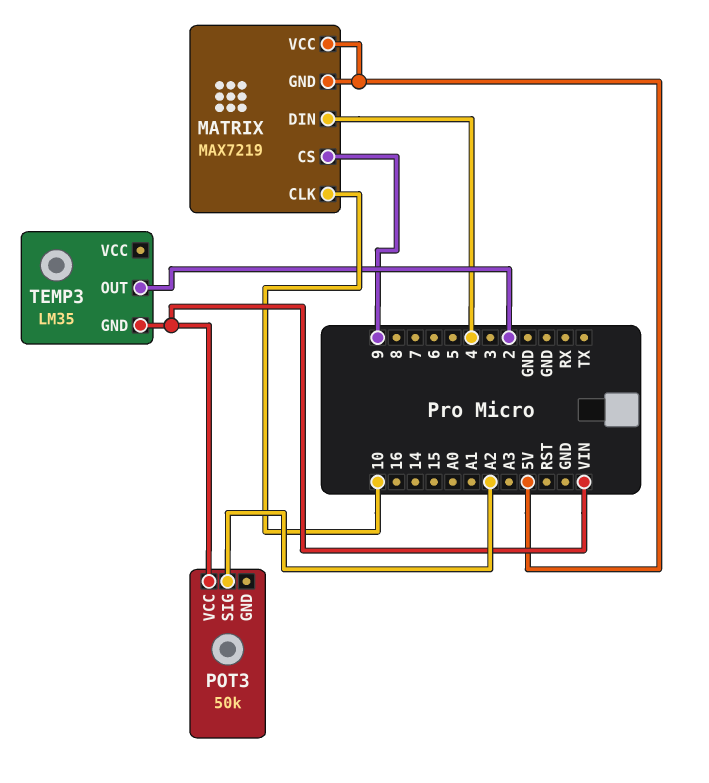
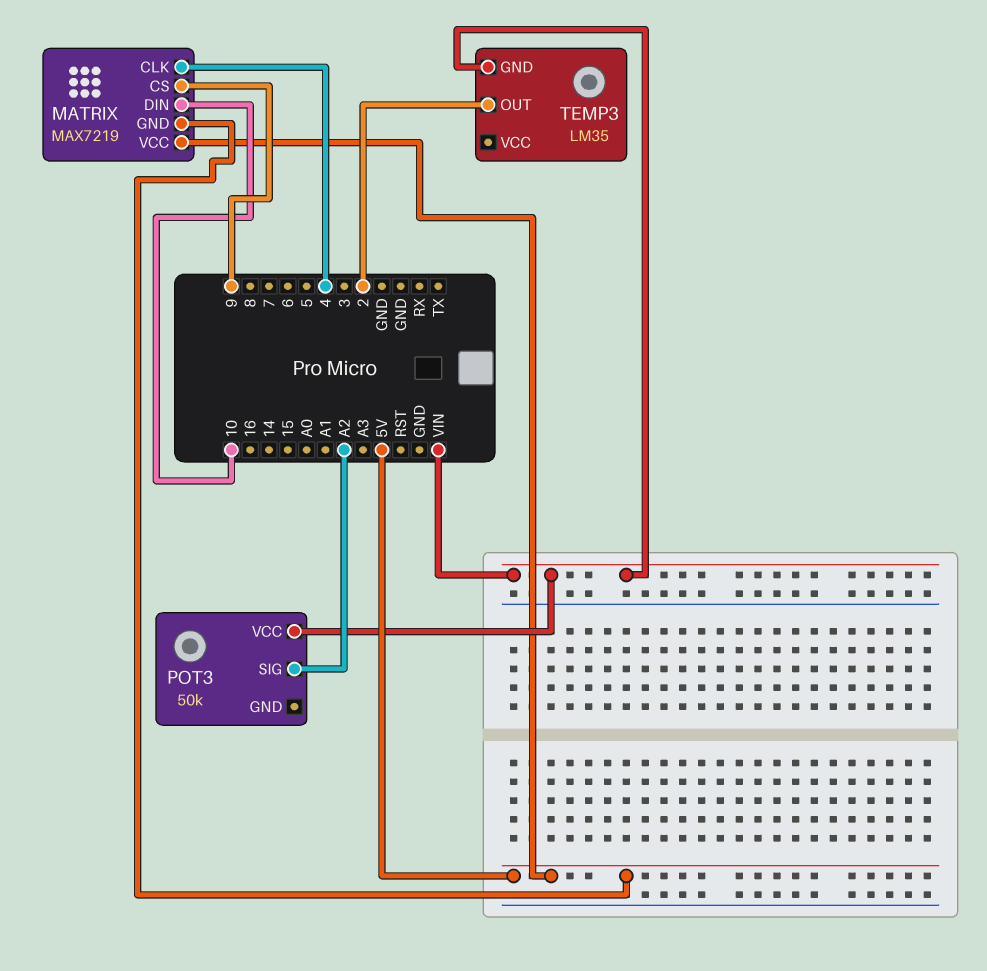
MATRIX pin CLK: 10 -> 4
MATRIX pin DIN: 4 -> 10

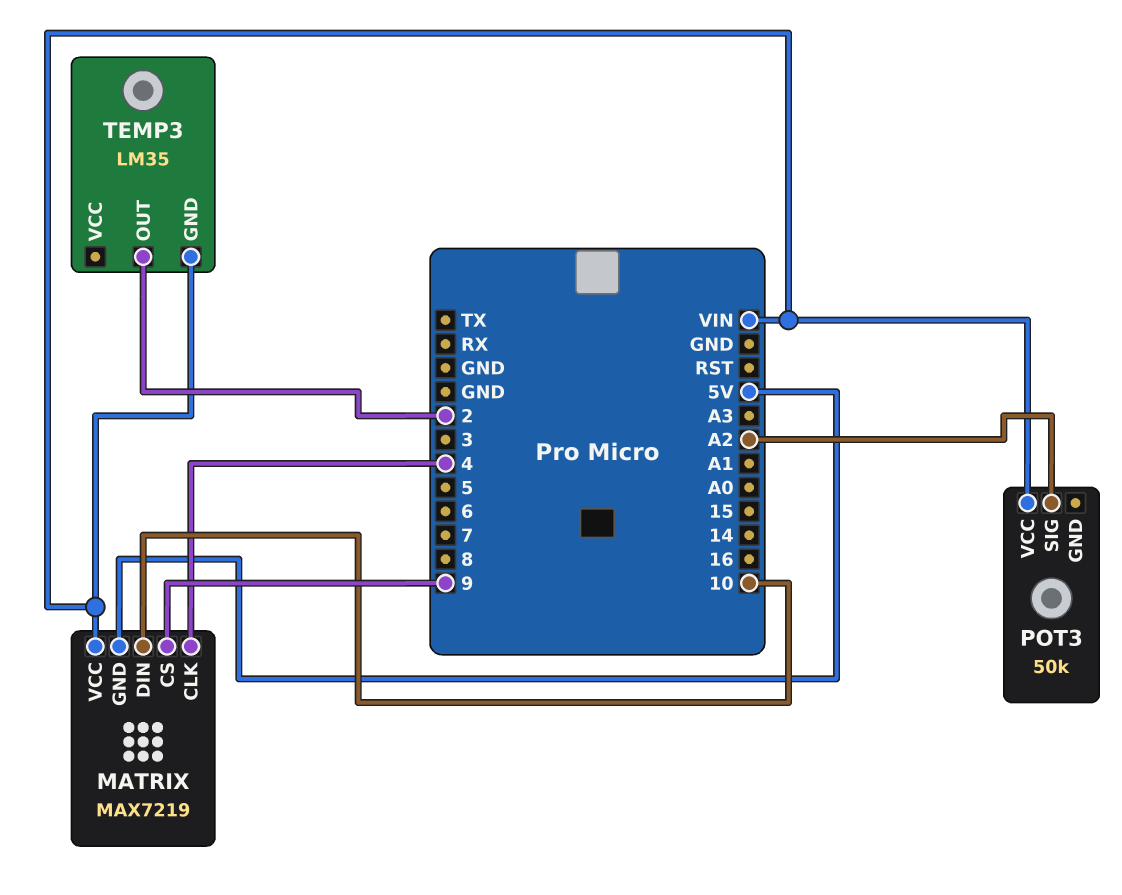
MATRIX pin VCC: 5V -> VIN

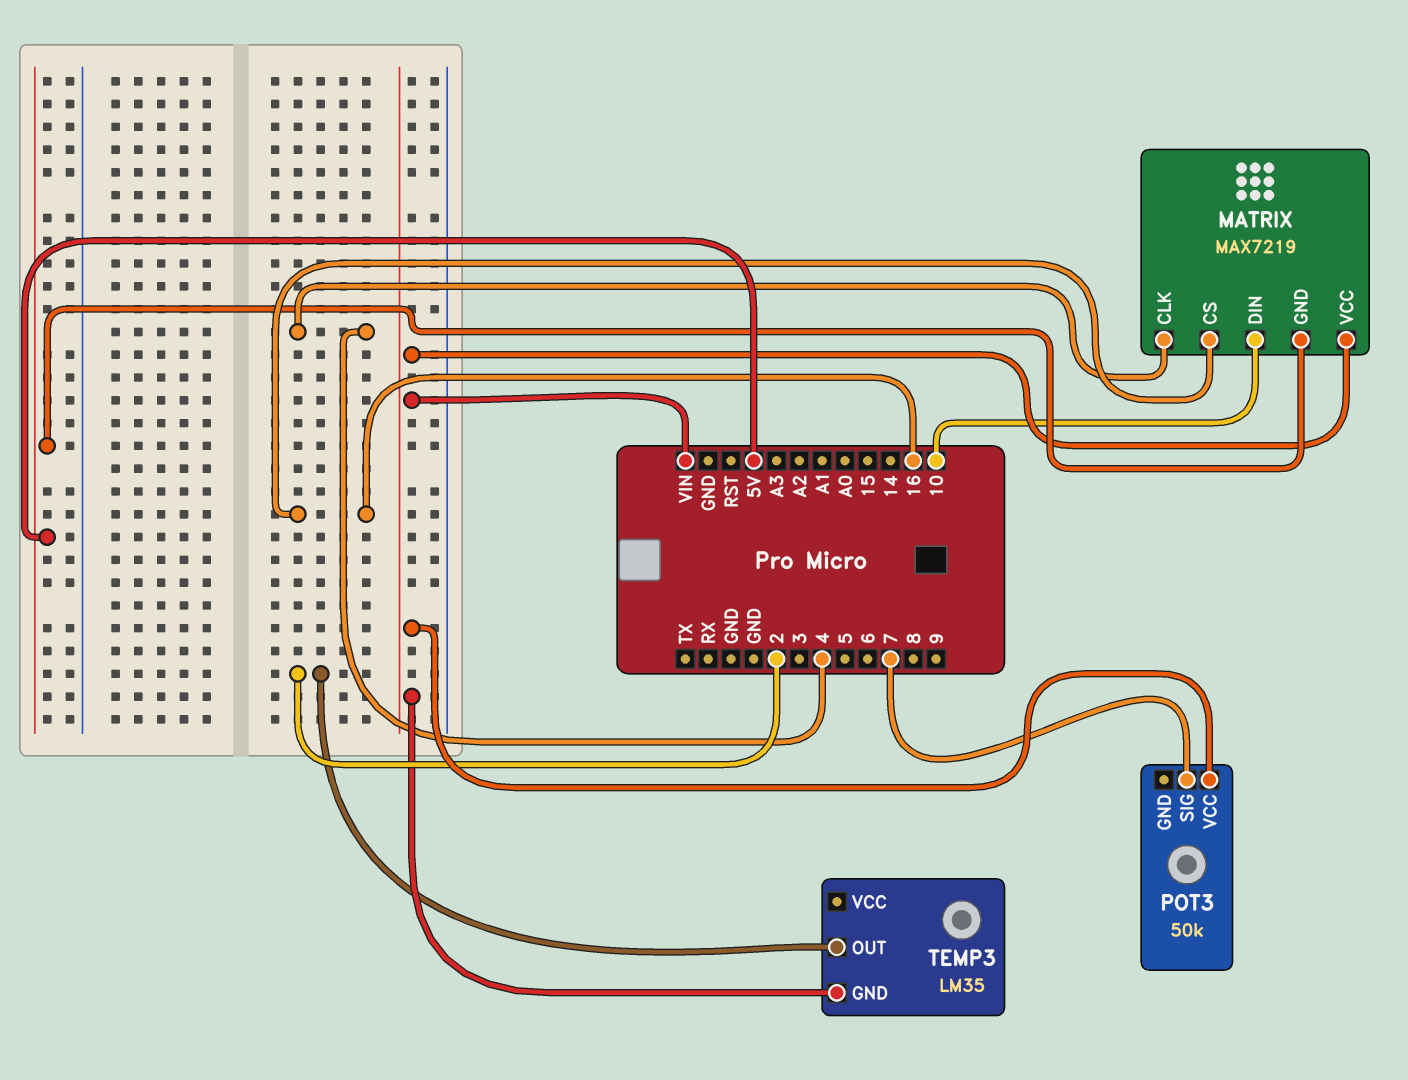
MATRIX pin CS: 9 -> 16
POT3 pin SIG: A2 -> 7

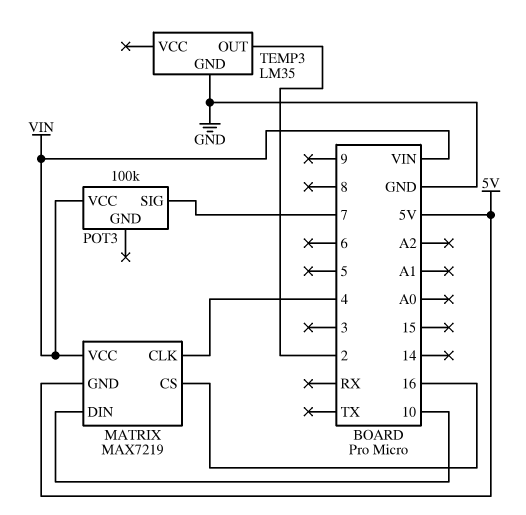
POT3: 50k -> 100k
TEMP3 pin GND: VIN -> GND

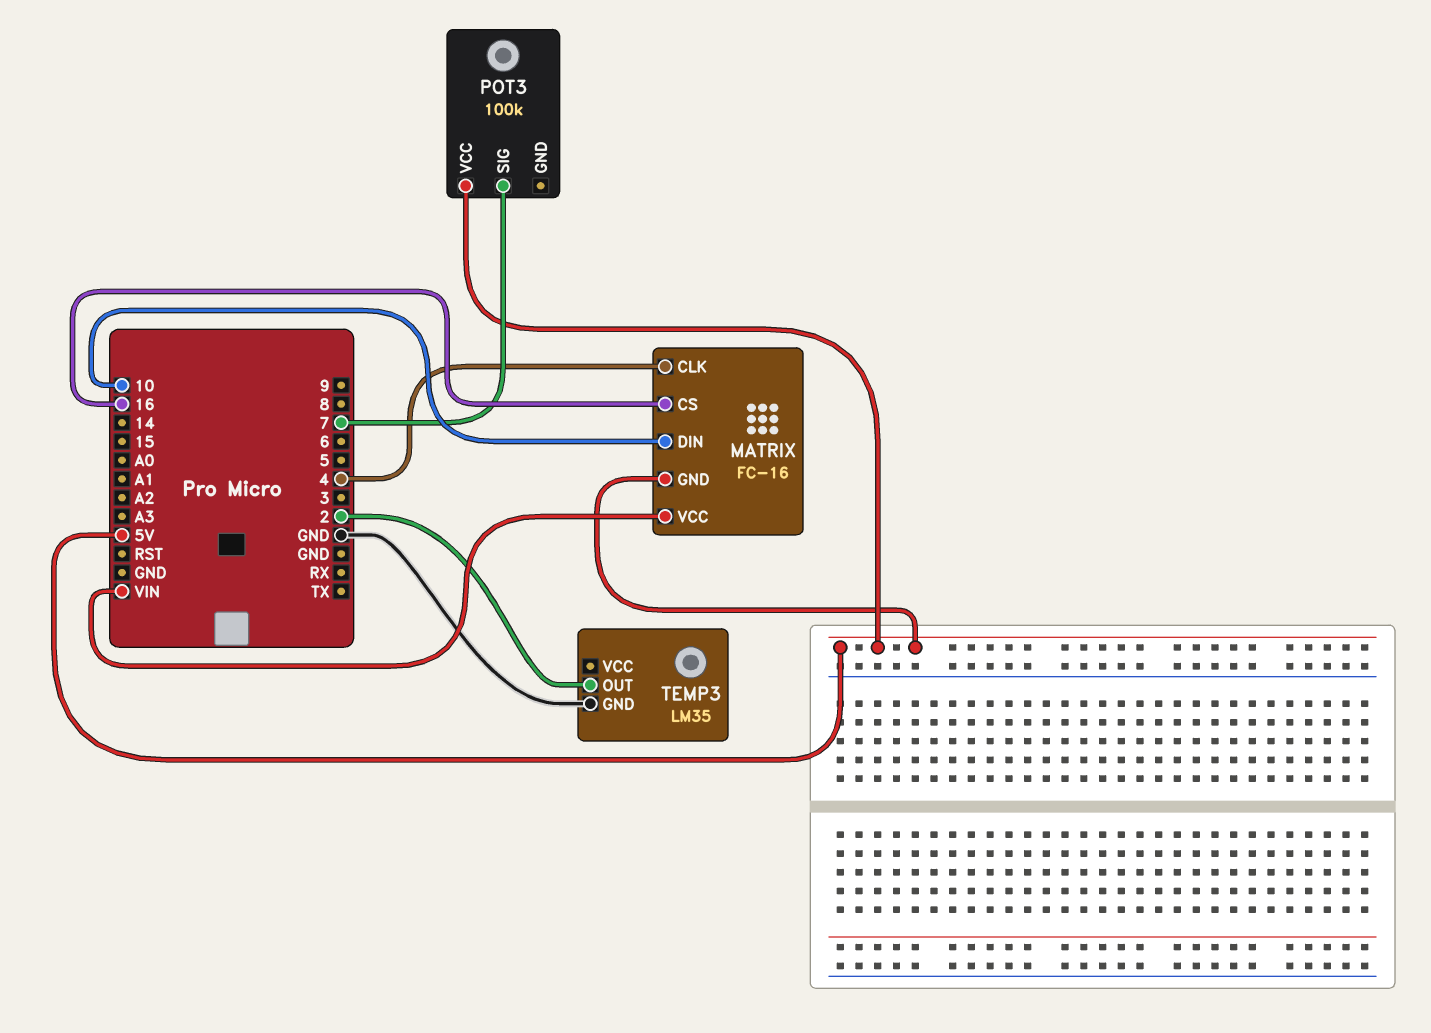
MATRIX: MAX7219 -> FC-16
POT3 pin VCC: VIN -> 5V

